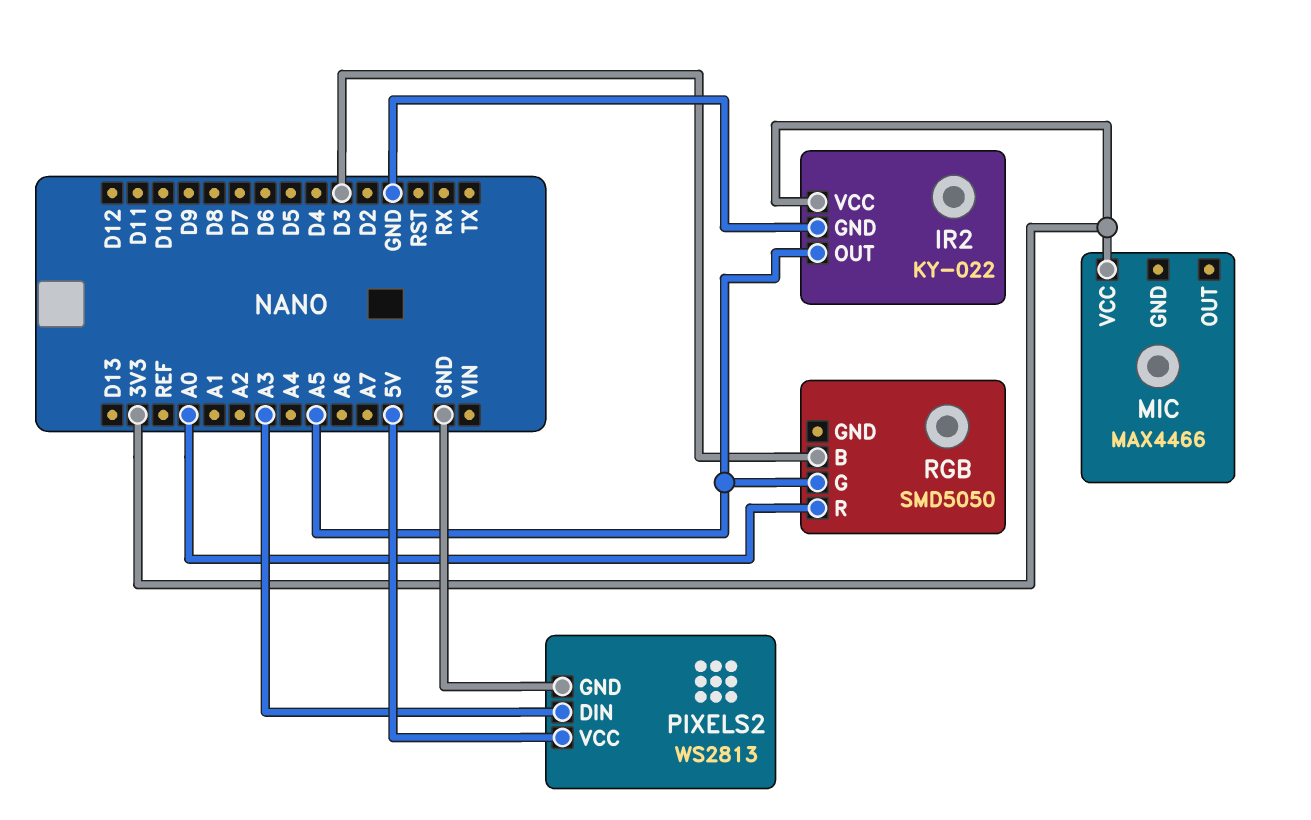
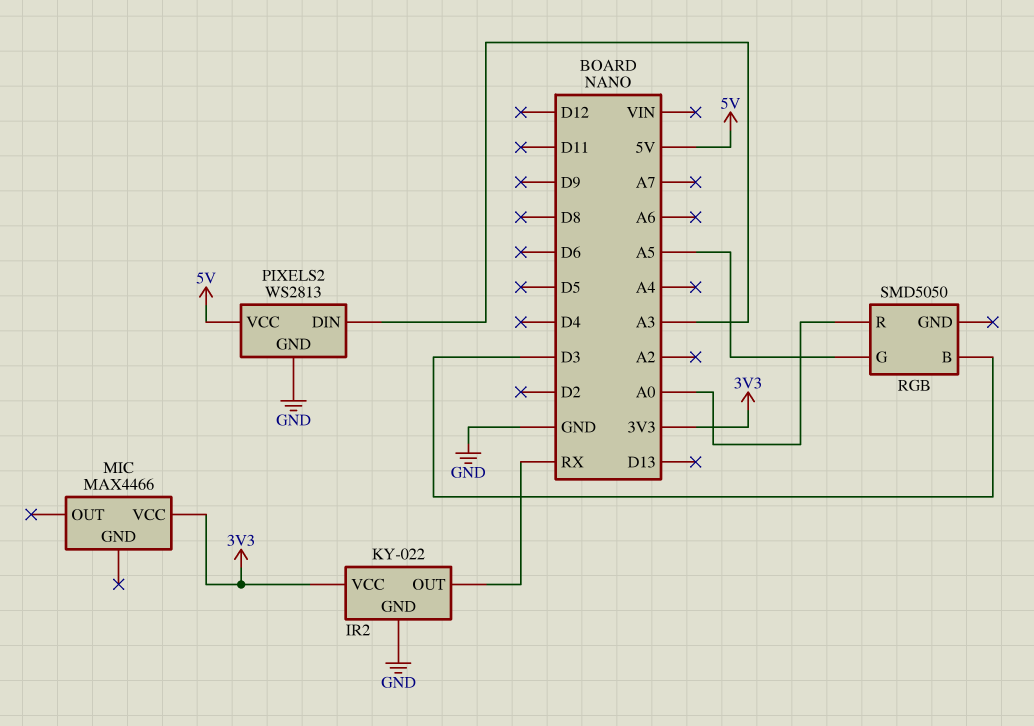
IR2 pin OUT: A5 -> RX

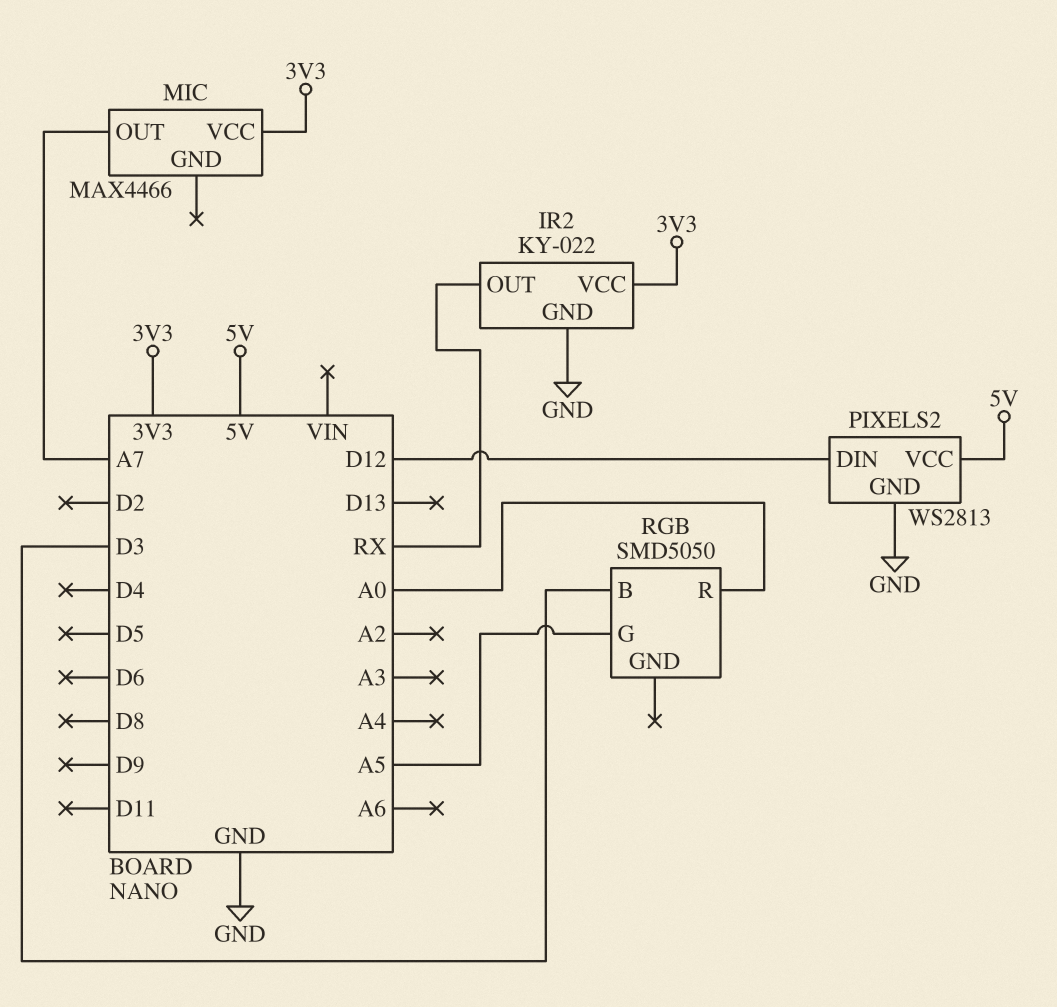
MIC pin OUT: none -> A7
PIXELS2 pin DIN: A3 -> D12

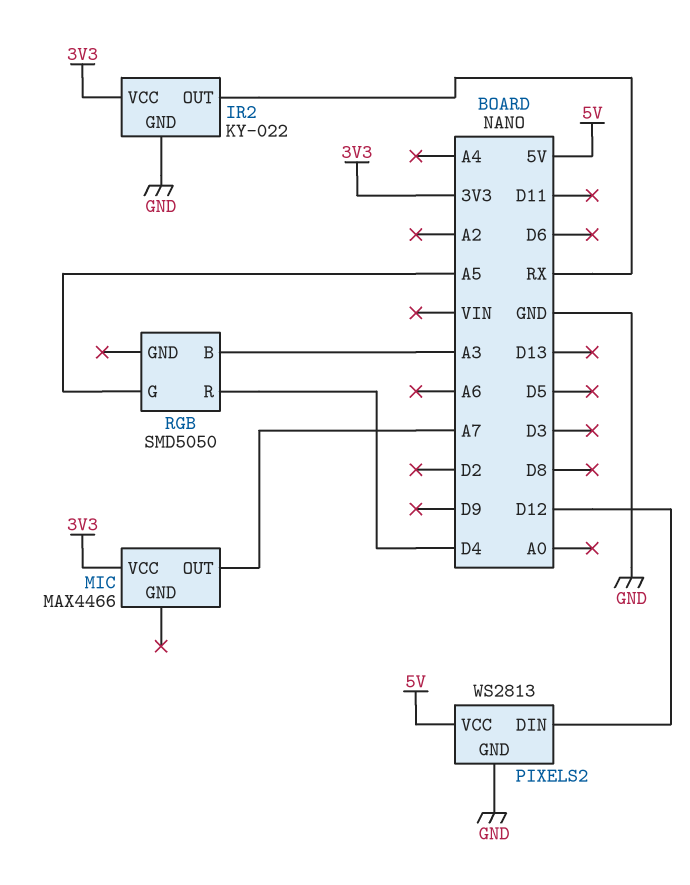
RGB pin B: D3 -> A3
RGB pin R: A0 -> D4

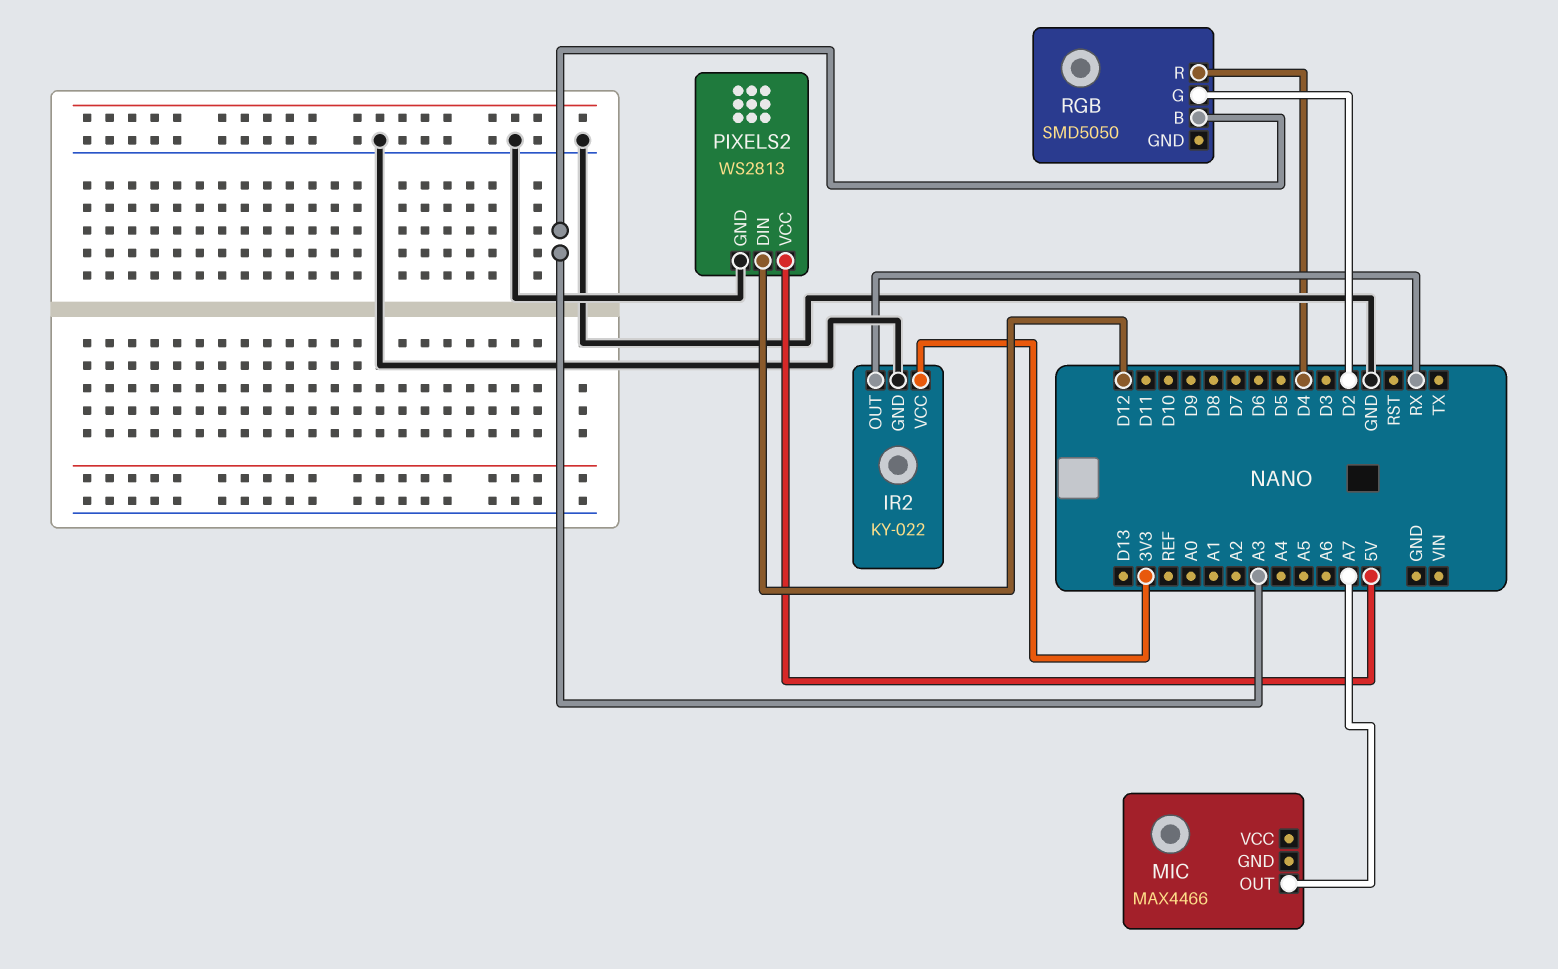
MIC pin VCC: 3V3 -> none
RGB pin G: A5 -> D2

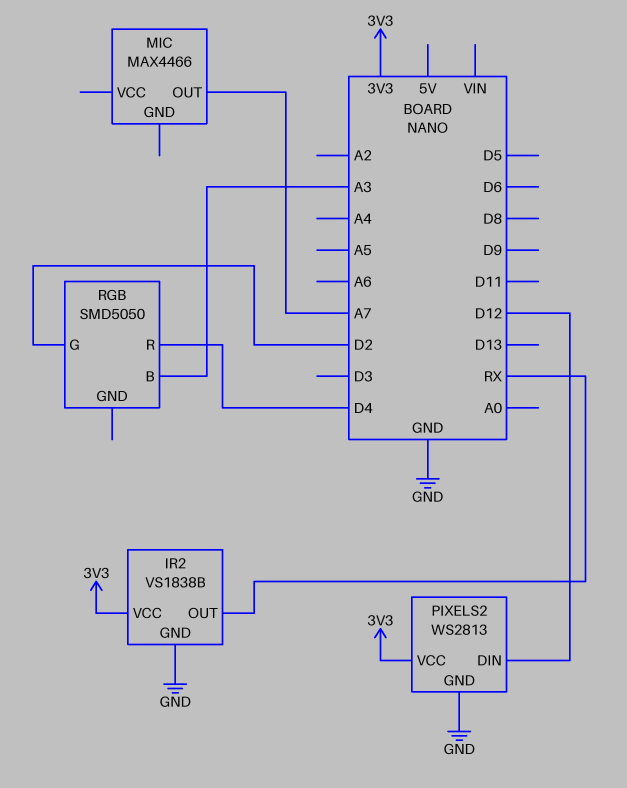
IR2: KY-022 -> VS1838B
PIXELS2 pin VCC: 5V -> 3V3

